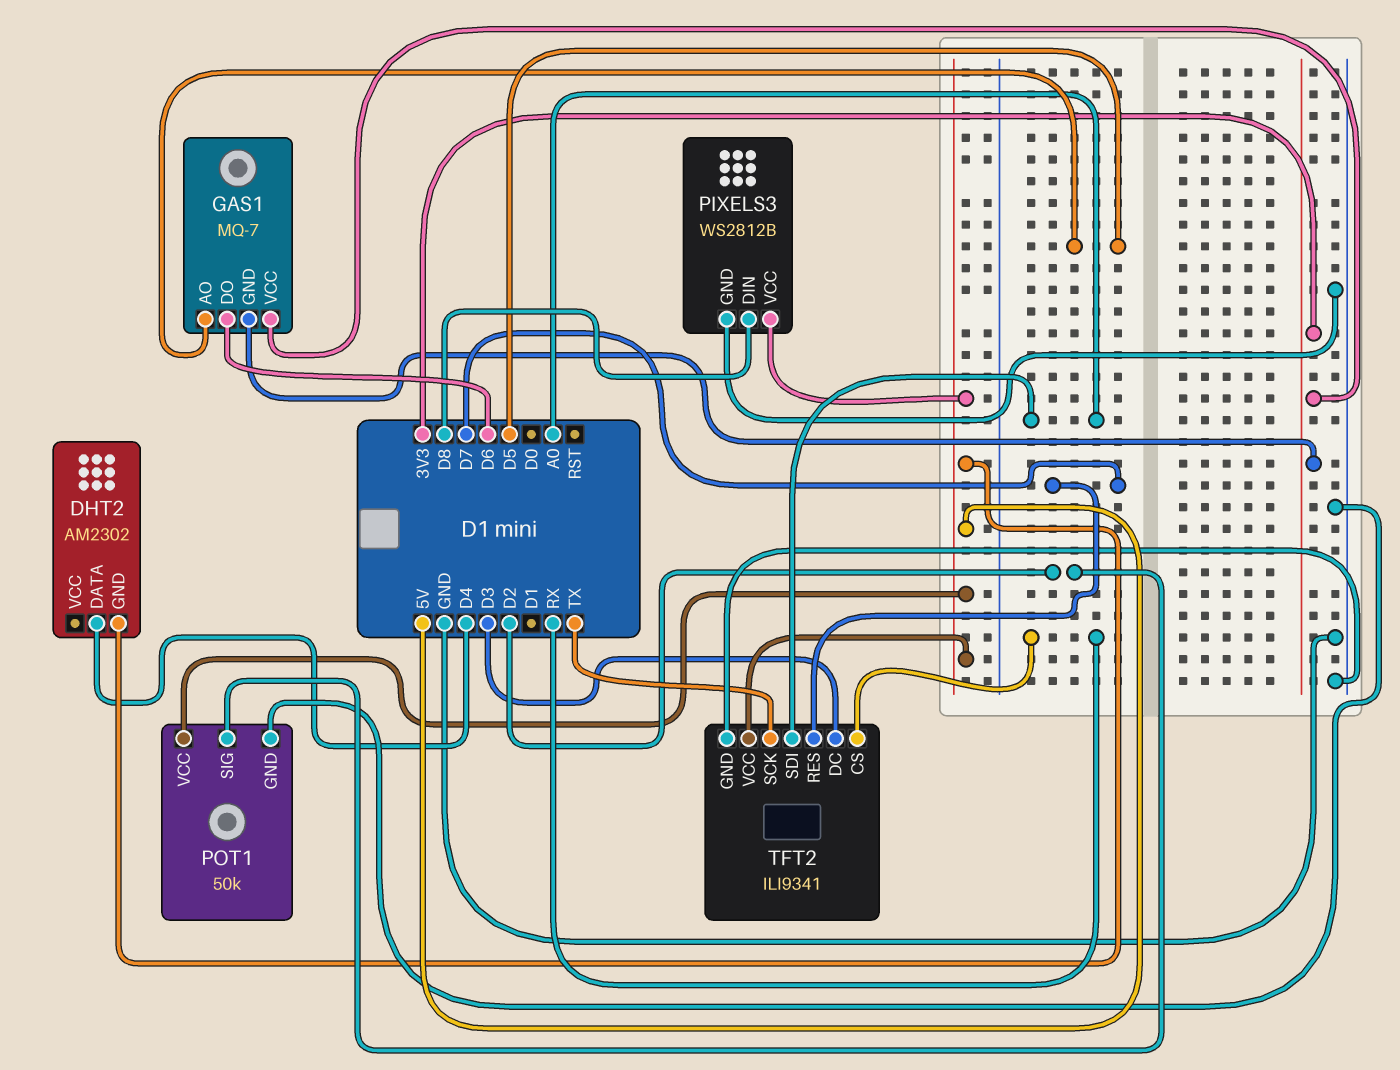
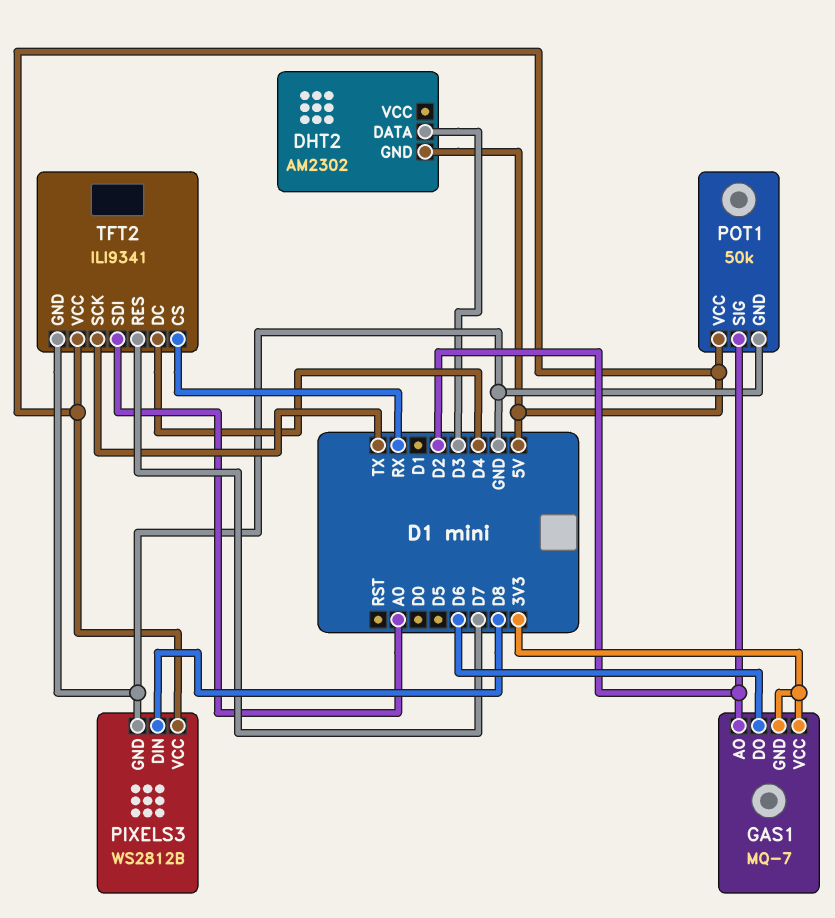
DHT2 pin DATA: D4 -> D3
GAS1 pin AO: D5 -> D2
TFT2 pin DC: D3 -> D4

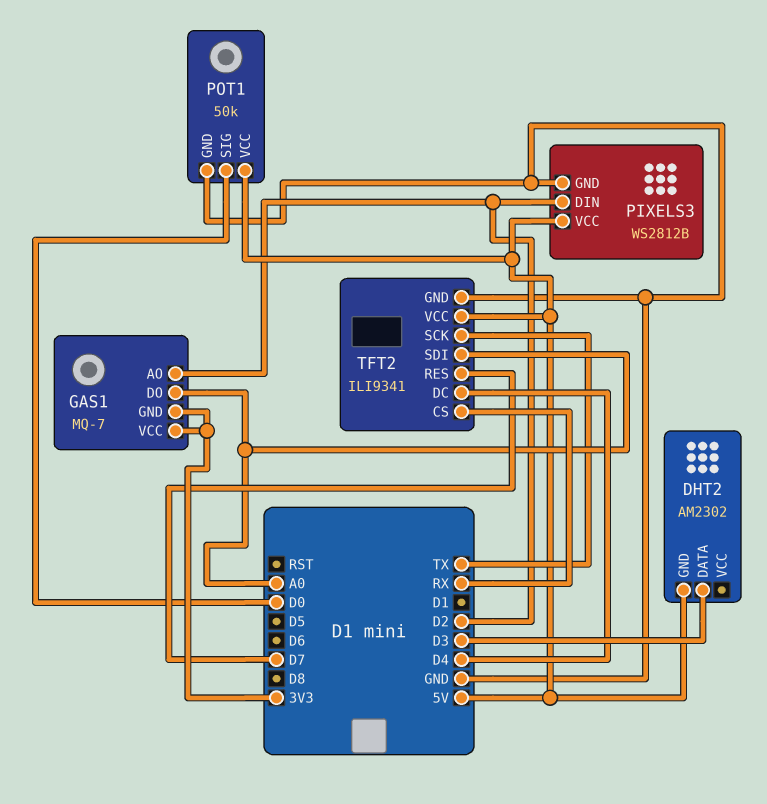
GAS1 pin DO: D6 -> A0
PIXELS3 pin DIN: D8 -> D2
POT1 pin SIG: D2 -> D0

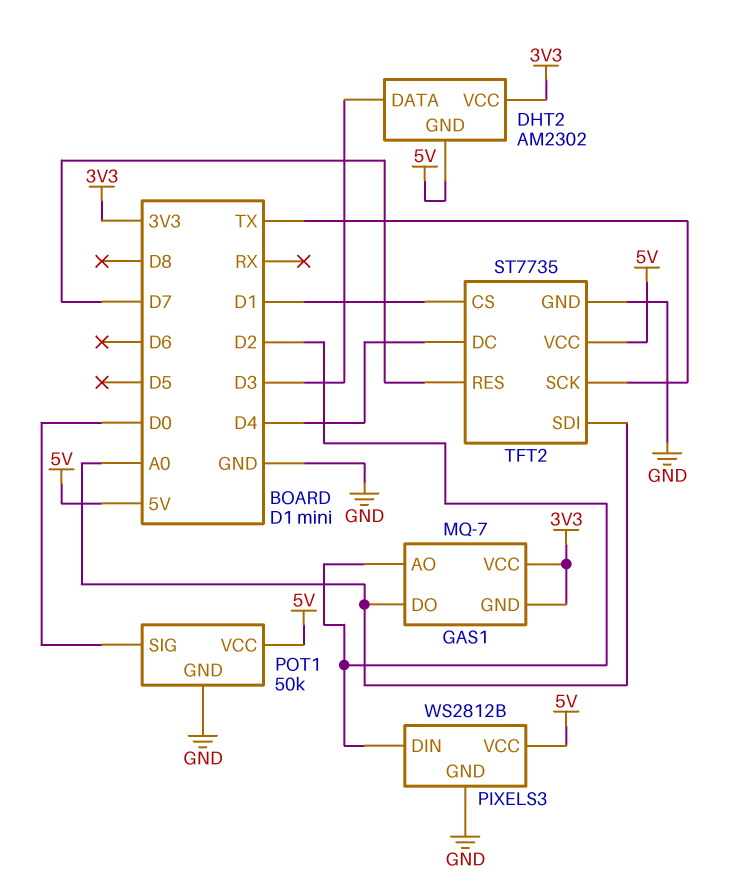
DHT2 pin VCC: none -> 3V3
TFT2: ILI9341 -> ST7735
TFT2 pin CS: RX -> D1

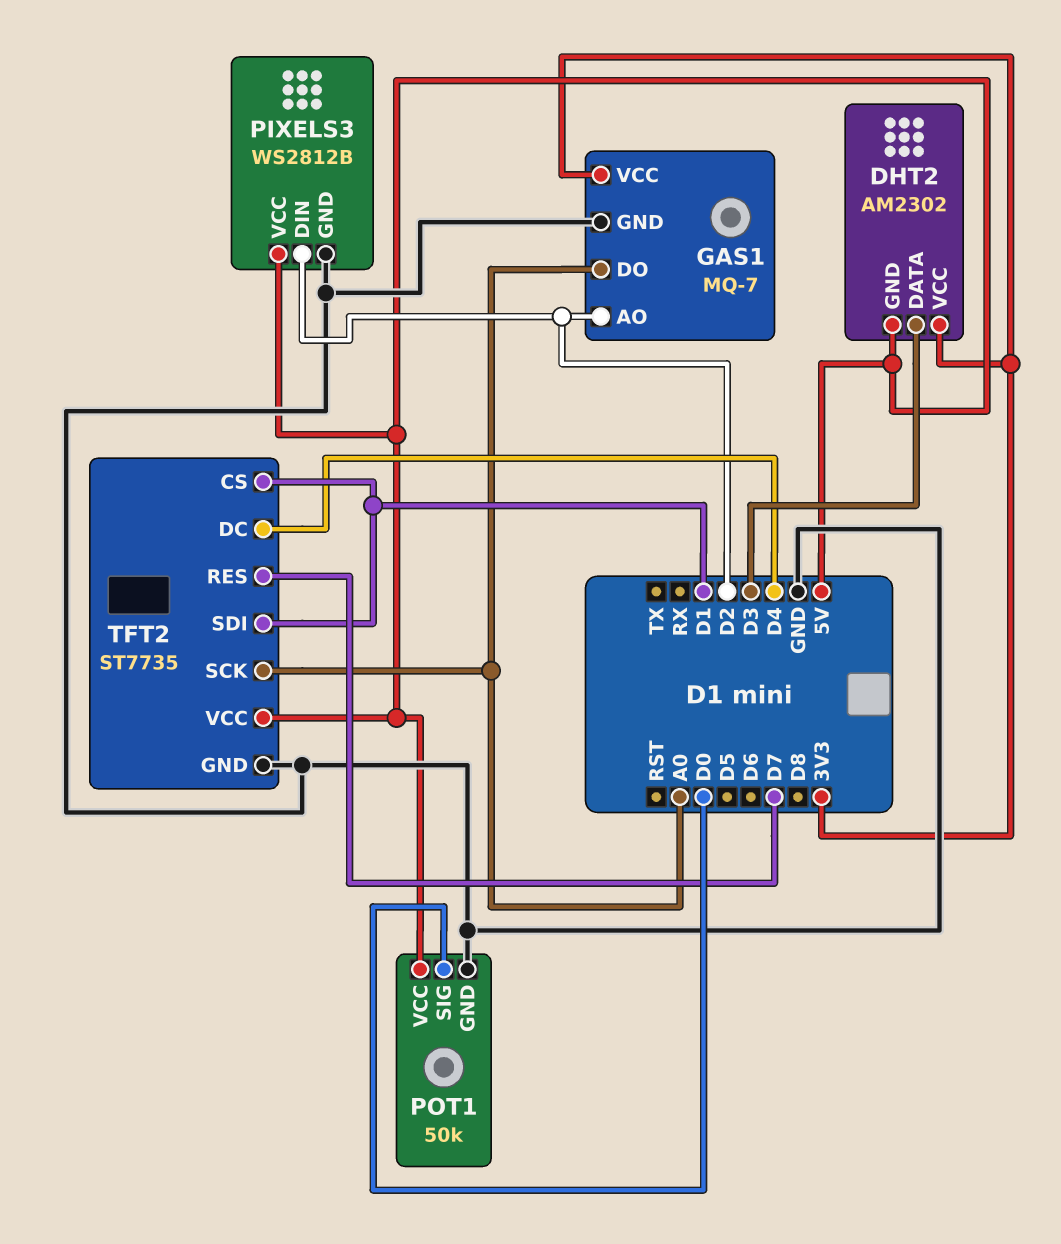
GAS1 pin GND: 3V3 -> GND
TFT2 pin SCK: TX -> A0
TFT2 pin SDI: A0 -> D1

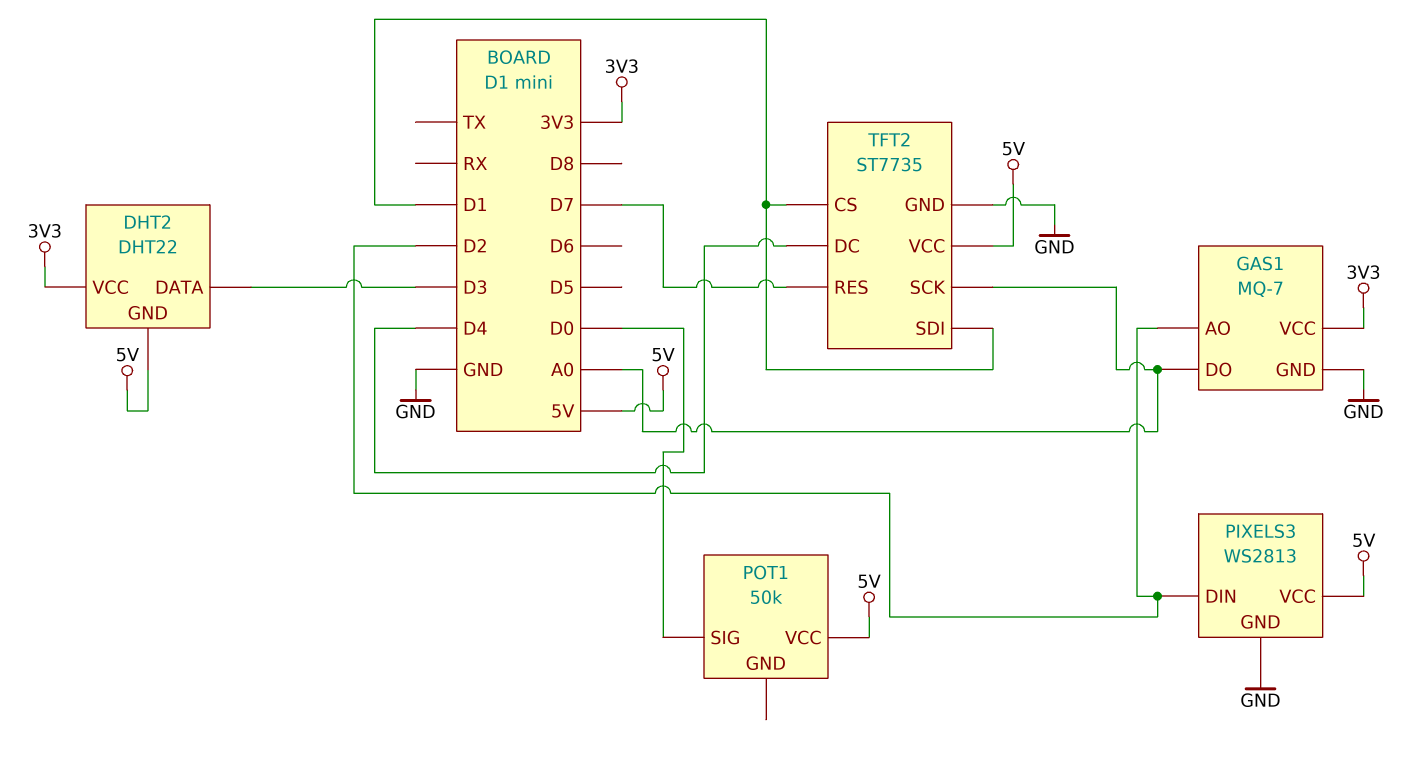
DHT2: AM2302 -> DHT22
PIXELS3: WS2812B -> WS2813
POT1 pin GND: GND -> none

